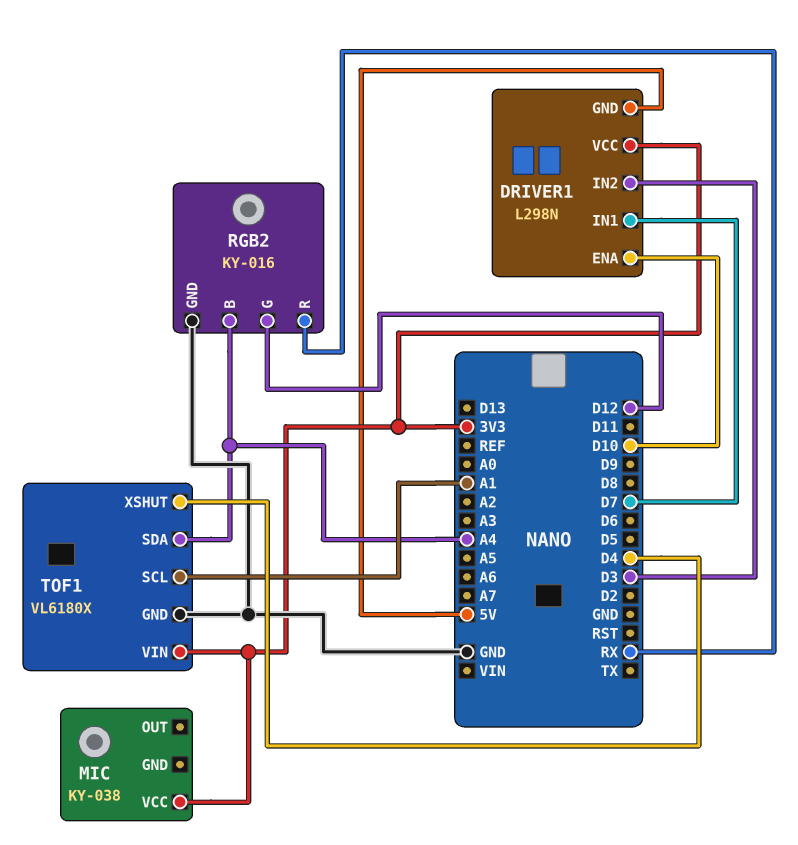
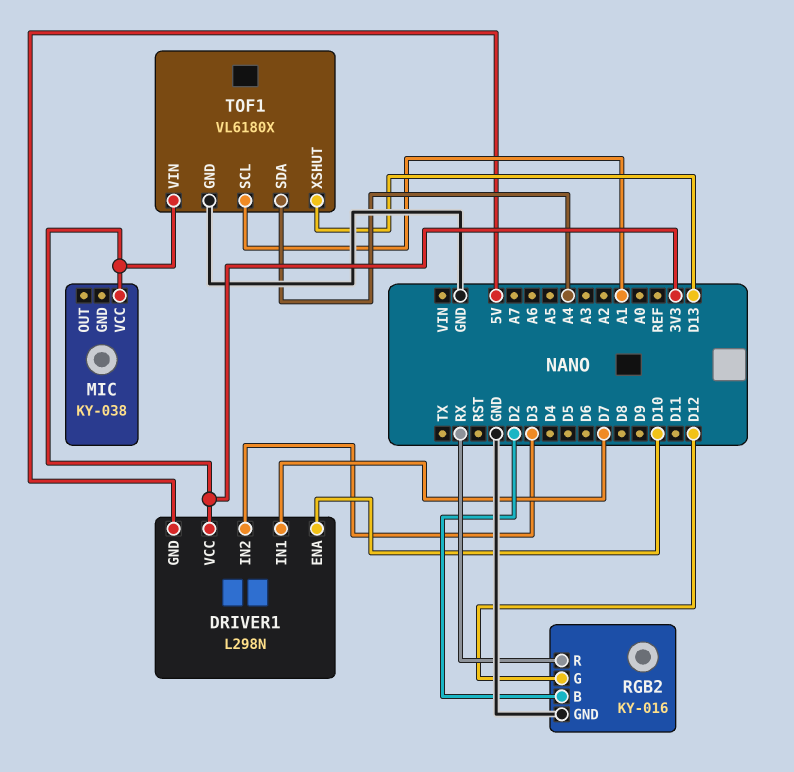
RGB2 pin B: A4 -> D2
TOF1 pin XSHUT: D4 -> D13

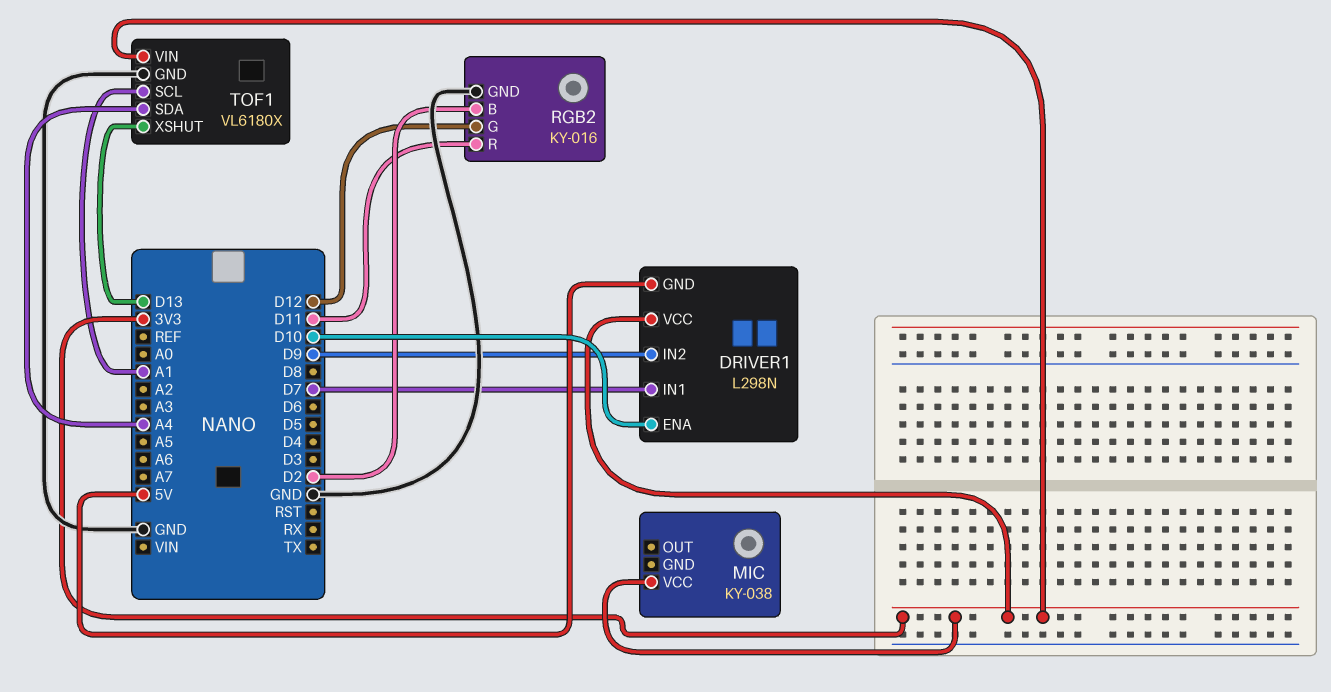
DRIVER1 pin IN2: D3 -> D9
RGB2 pin R: RX -> D11

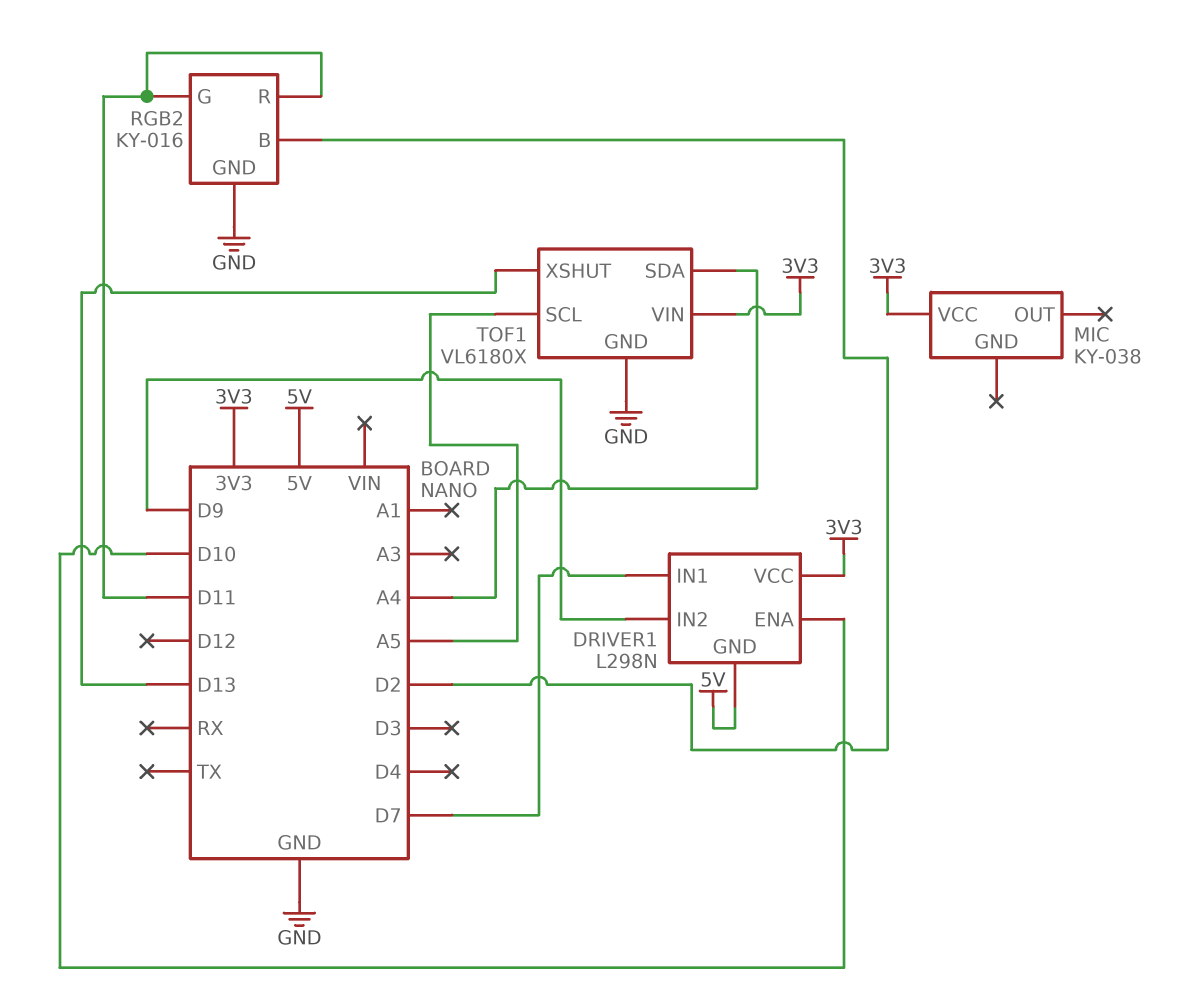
RGB2 pin G: D12 -> D11
TOF1 pin SCL: A1 -> A5

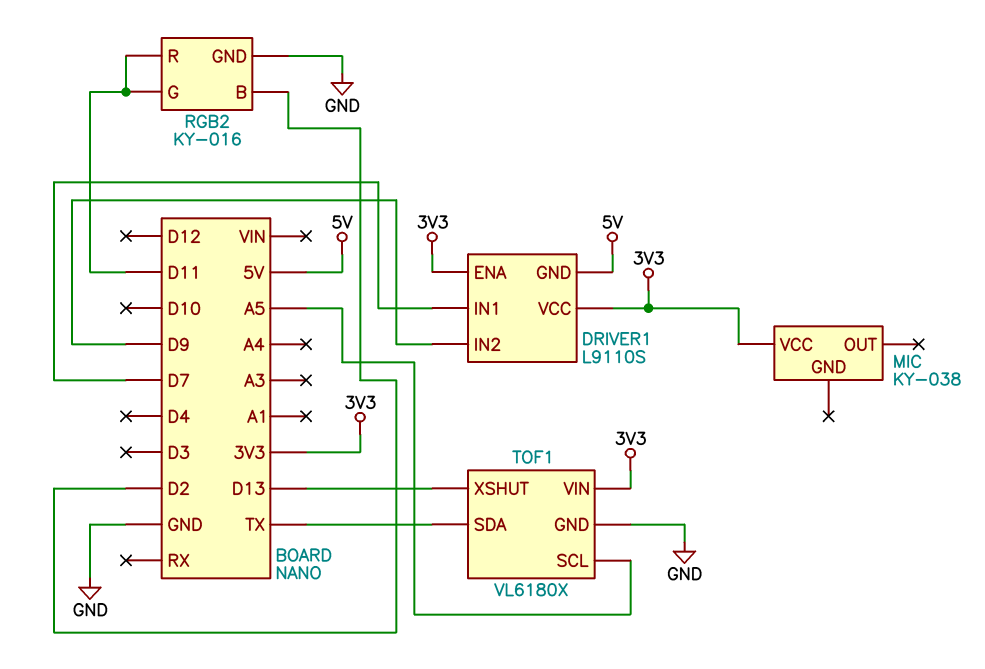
DRIVER1: L298N -> L9110S
DRIVER1 pin ENA: D10 -> 3V3
TOF1 pin SDA: A4 -> TX

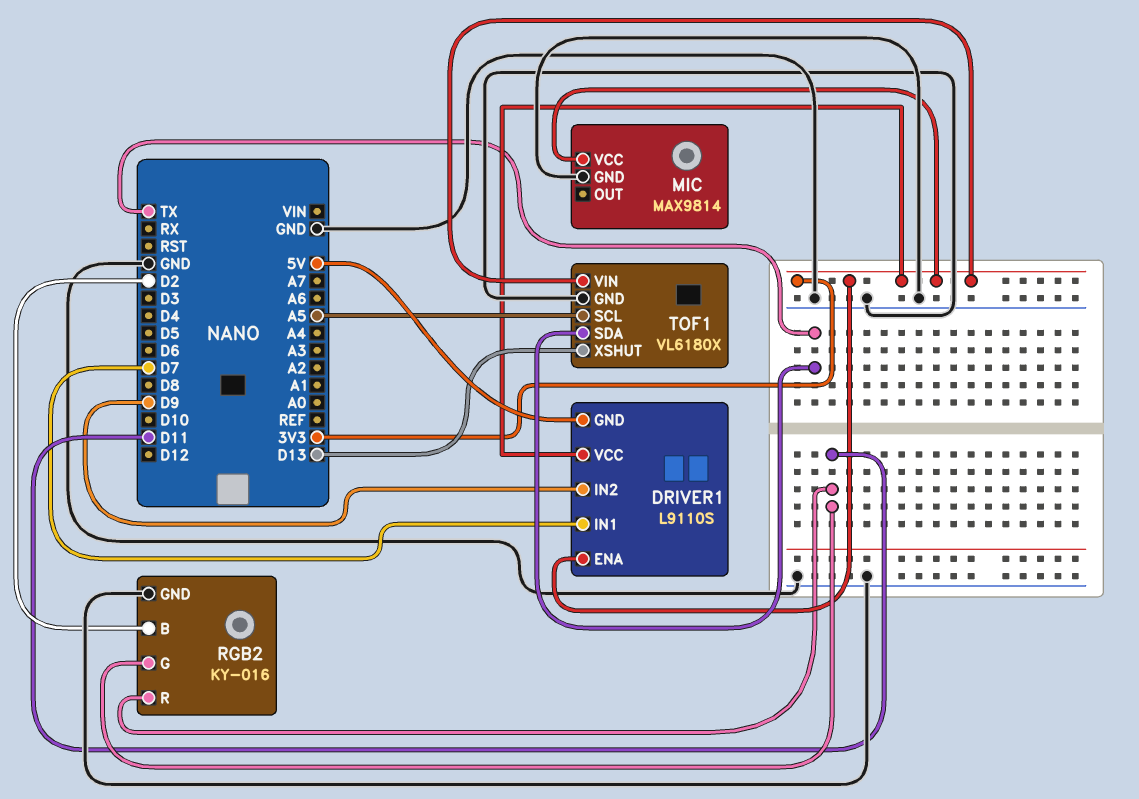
MIC: KY-038 -> MAX9814
MIC pin GND: none -> GND

